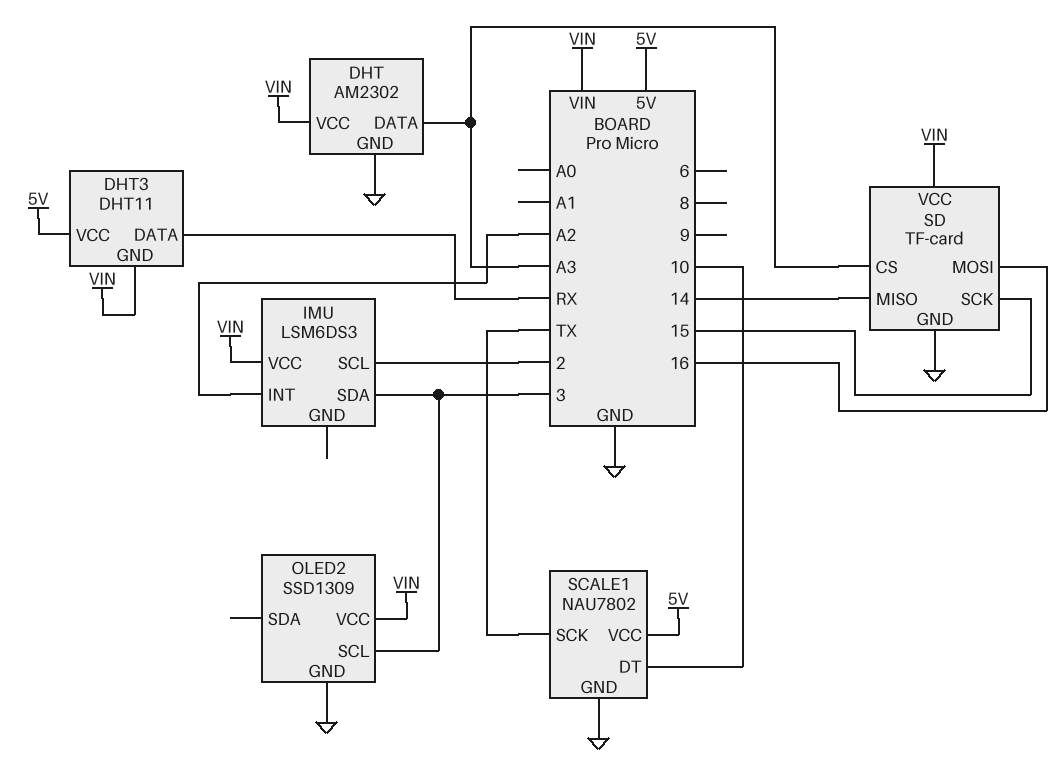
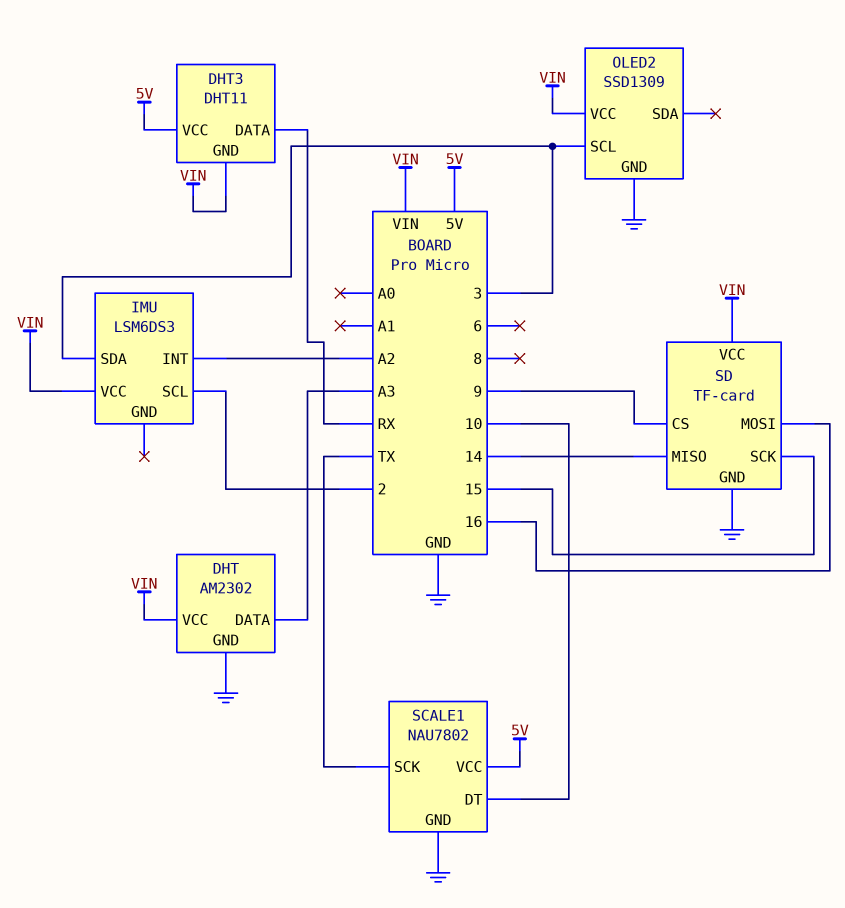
SD pin CS: A3 -> 9

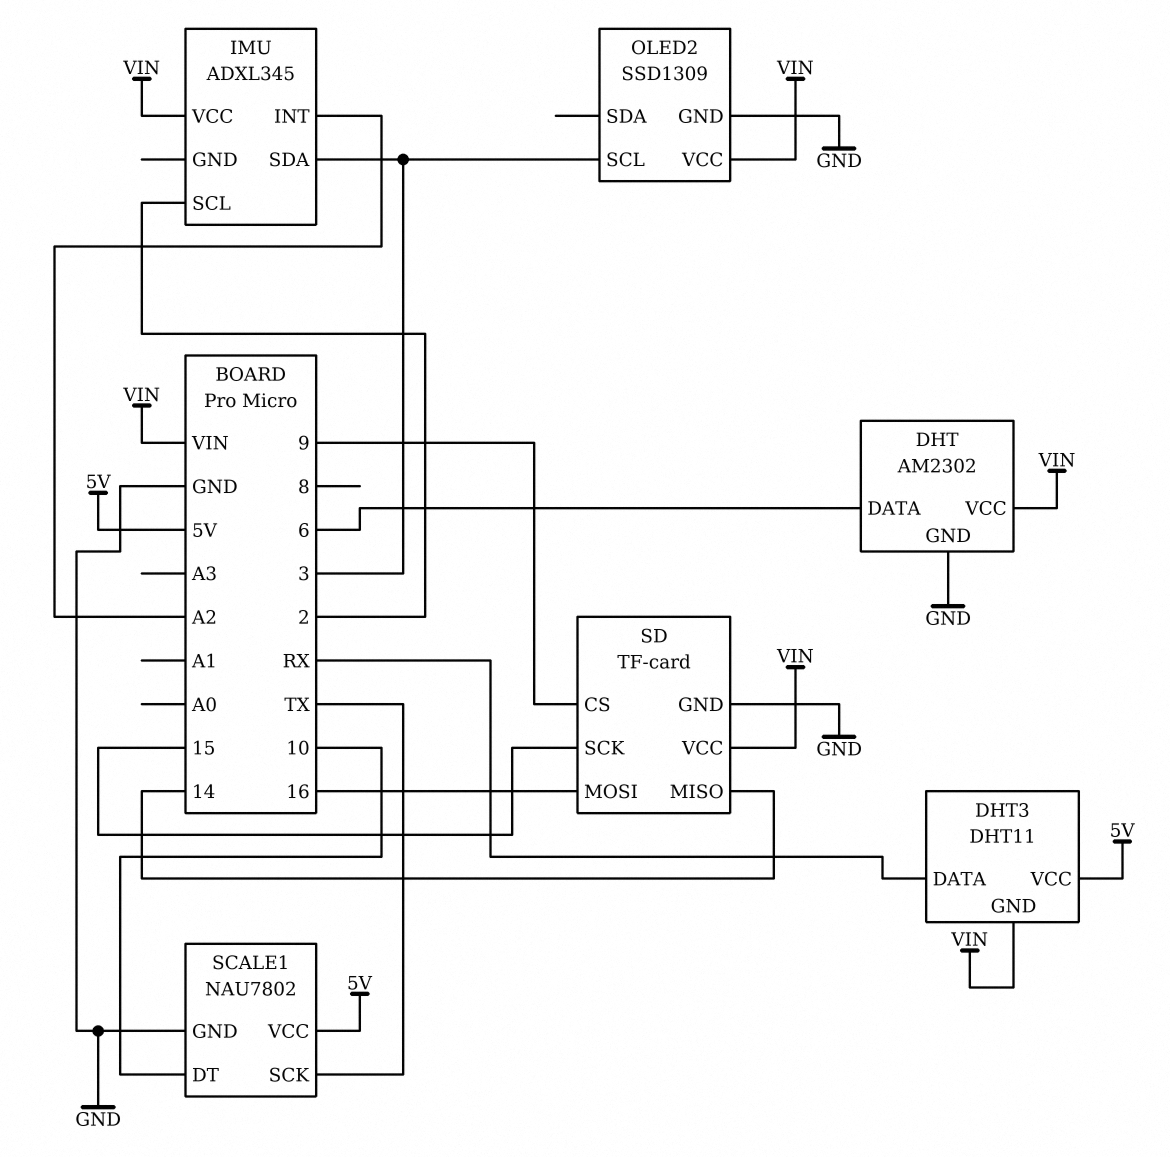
DHT pin DATA: A3 -> 6
IMU: LSM6DS3 -> ADXL345

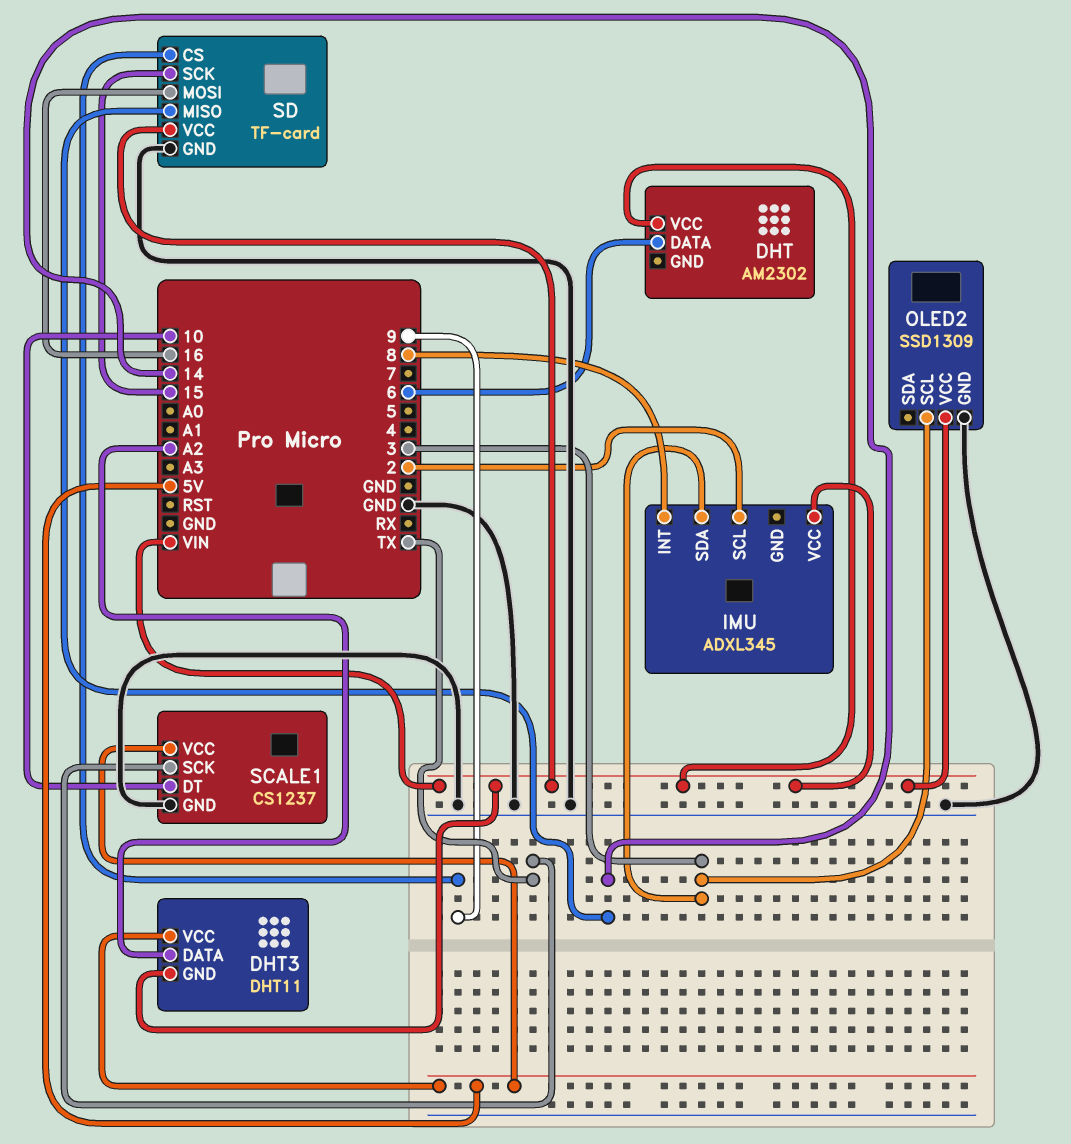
DHT pin GND: GND -> none
DHT3 pin DATA: RX -> A2
IMU pin INT: A2 -> 8
SCALE1: NAU7802 -> CS1237

